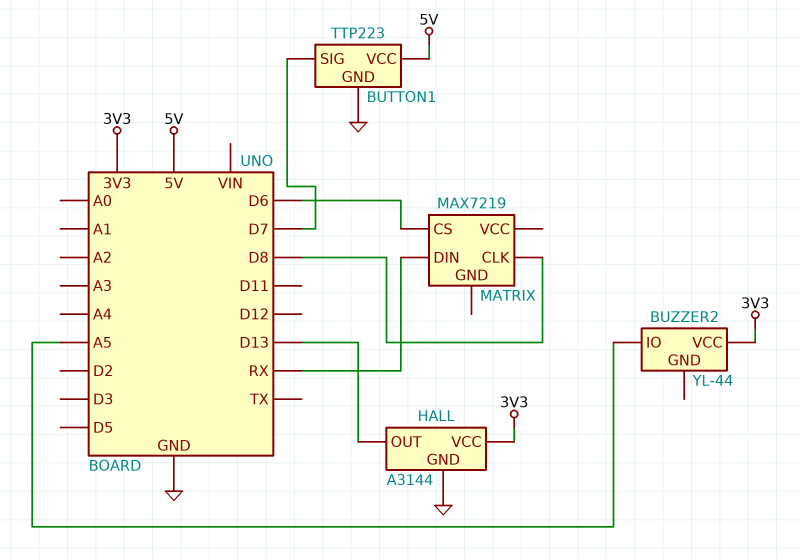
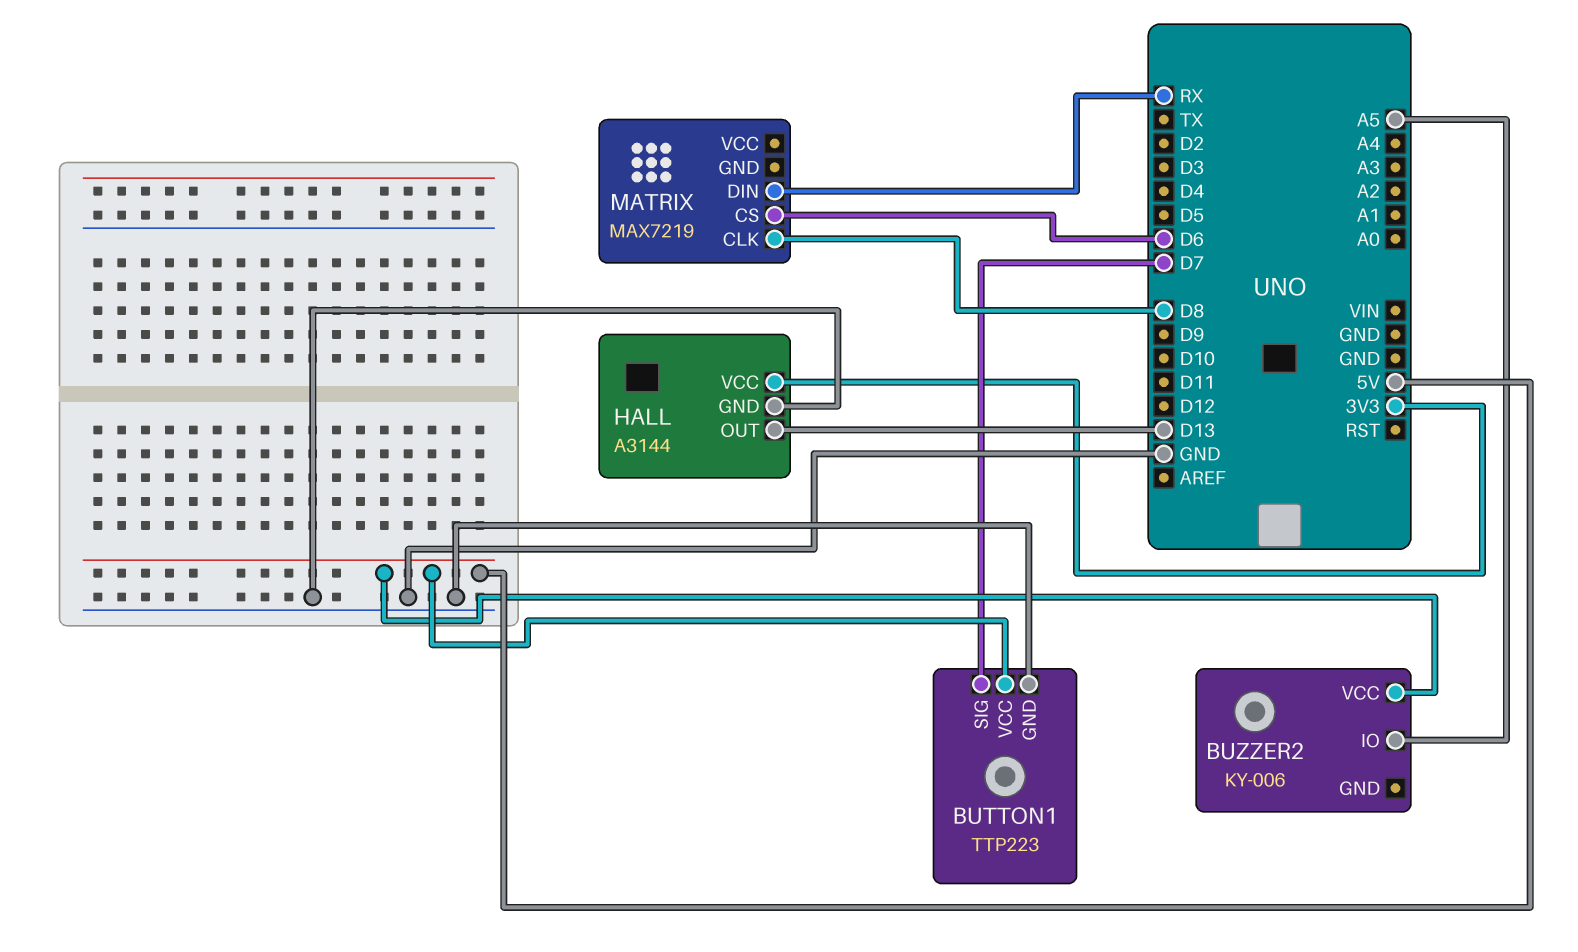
BUZZER2: YL-44 -> KY-006
BUZZER2 pin VCC: 3V3 -> 5V

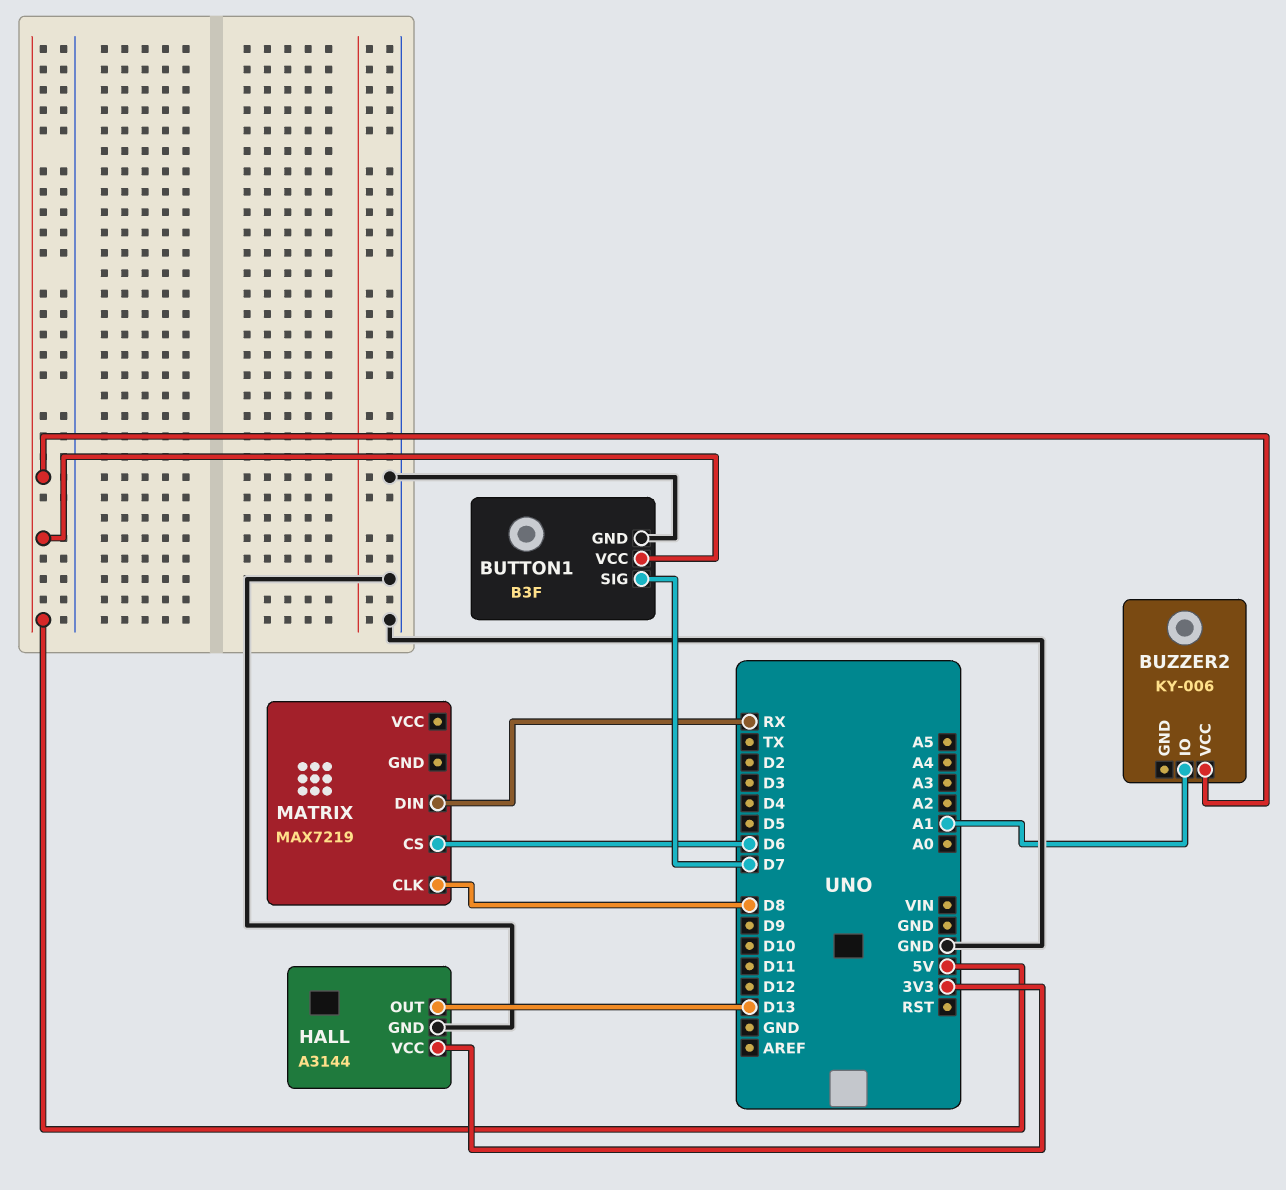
BUTTON1: TTP223 -> B3F
BUZZER2 pin IO: A5 -> A1

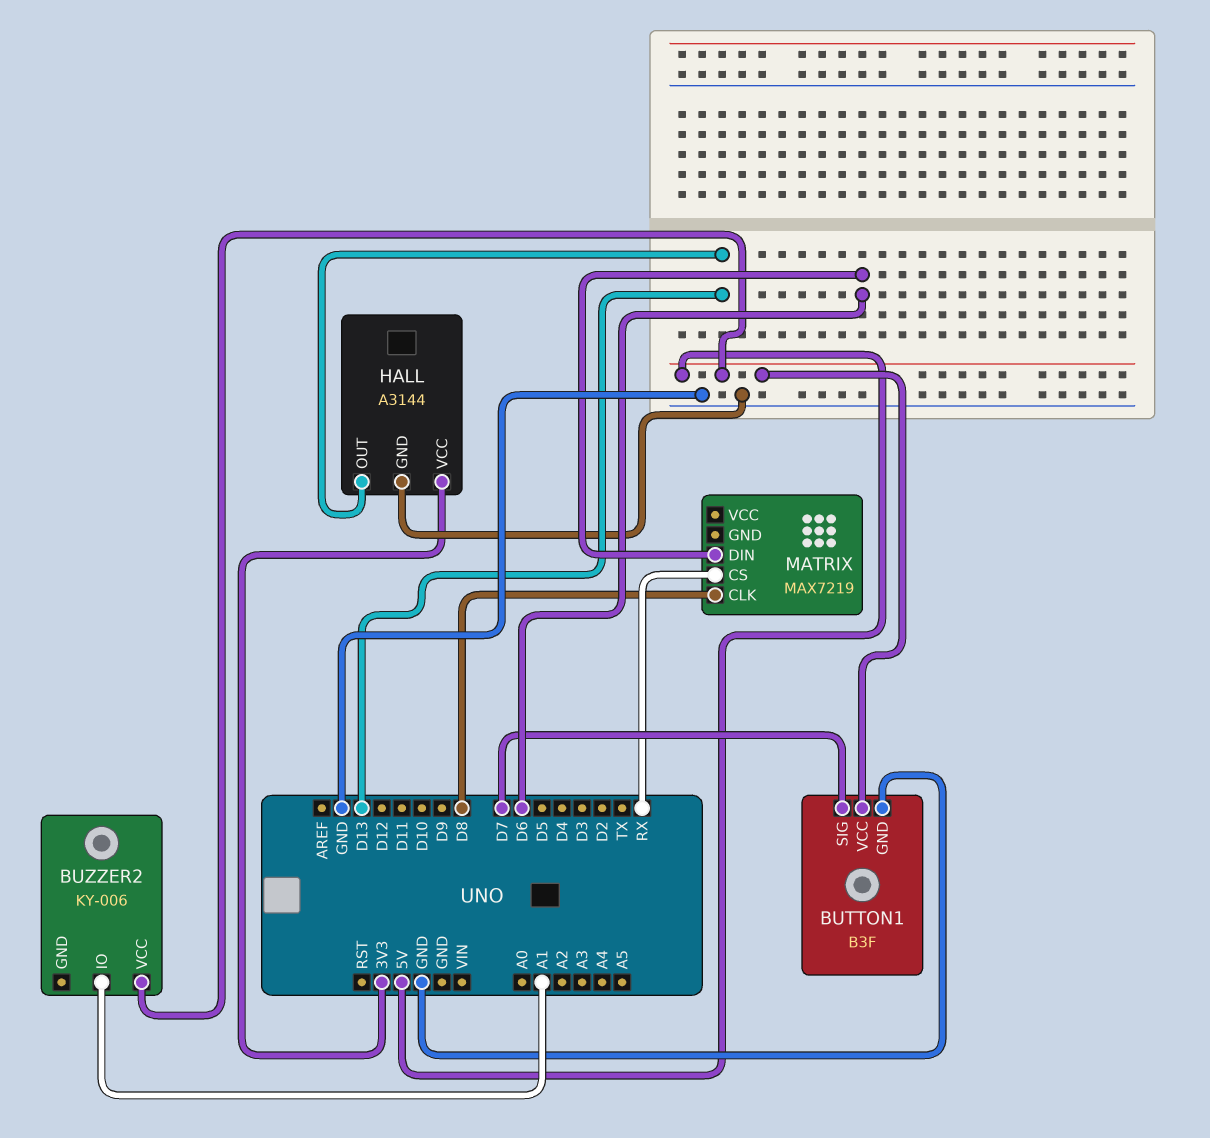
MATRIX pin CS: D6 -> RX
MATRIX pin DIN: RX -> D6

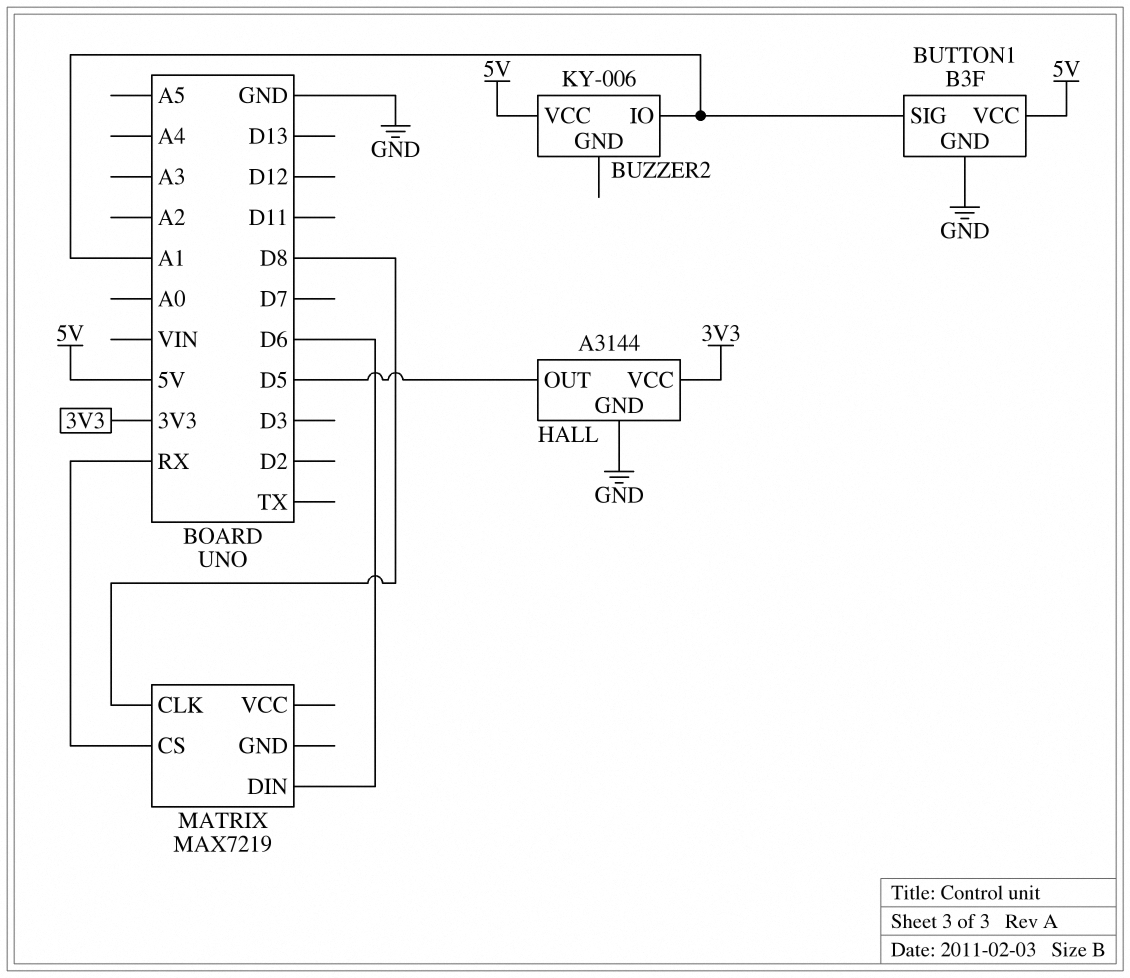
BUTTON1 pin SIG: D7 -> A1
HALL pin OUT: D13 -> D5

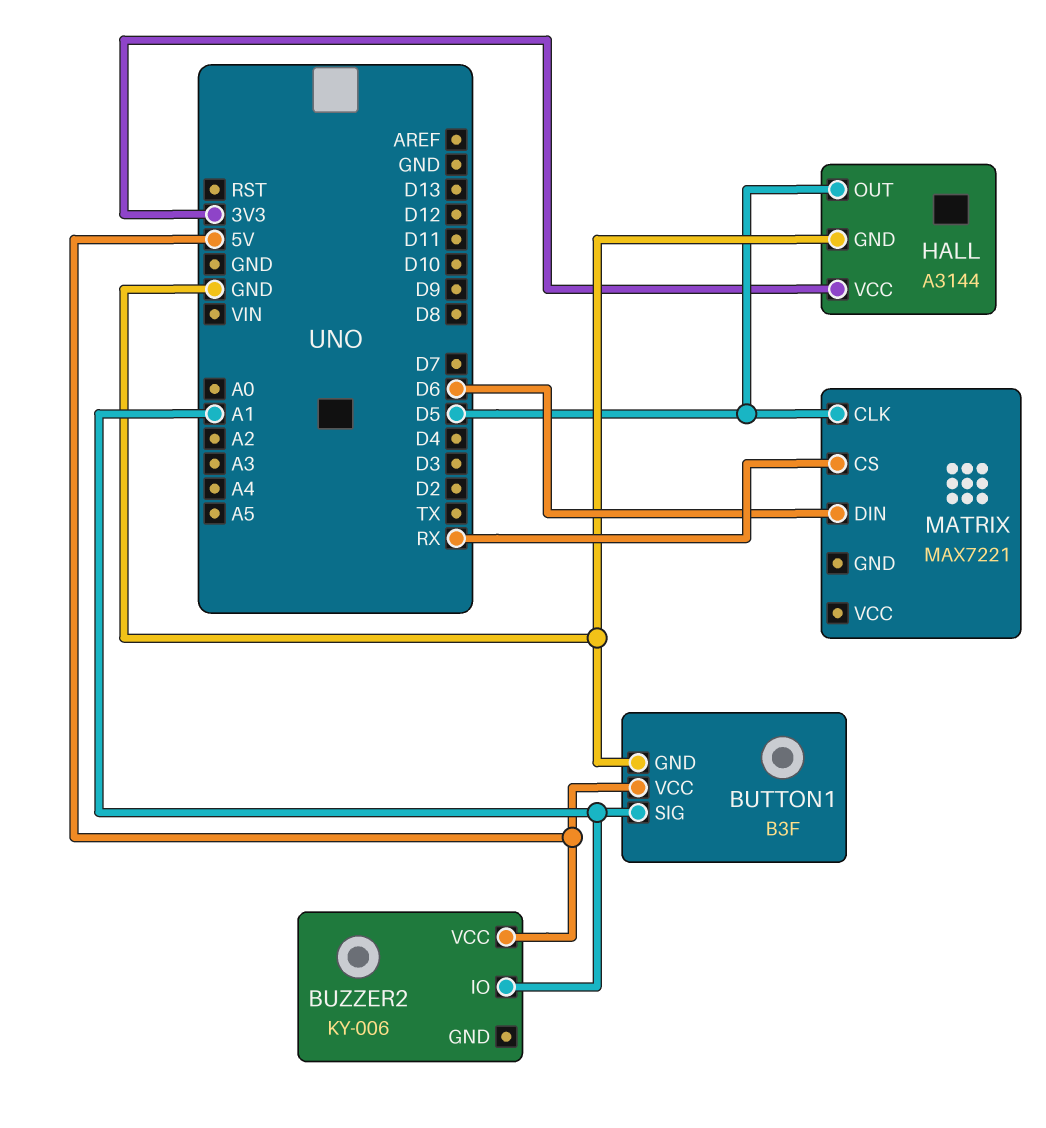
MATRIX: MAX7219 -> MAX7221
MATRIX pin CLK: D8 -> D5

